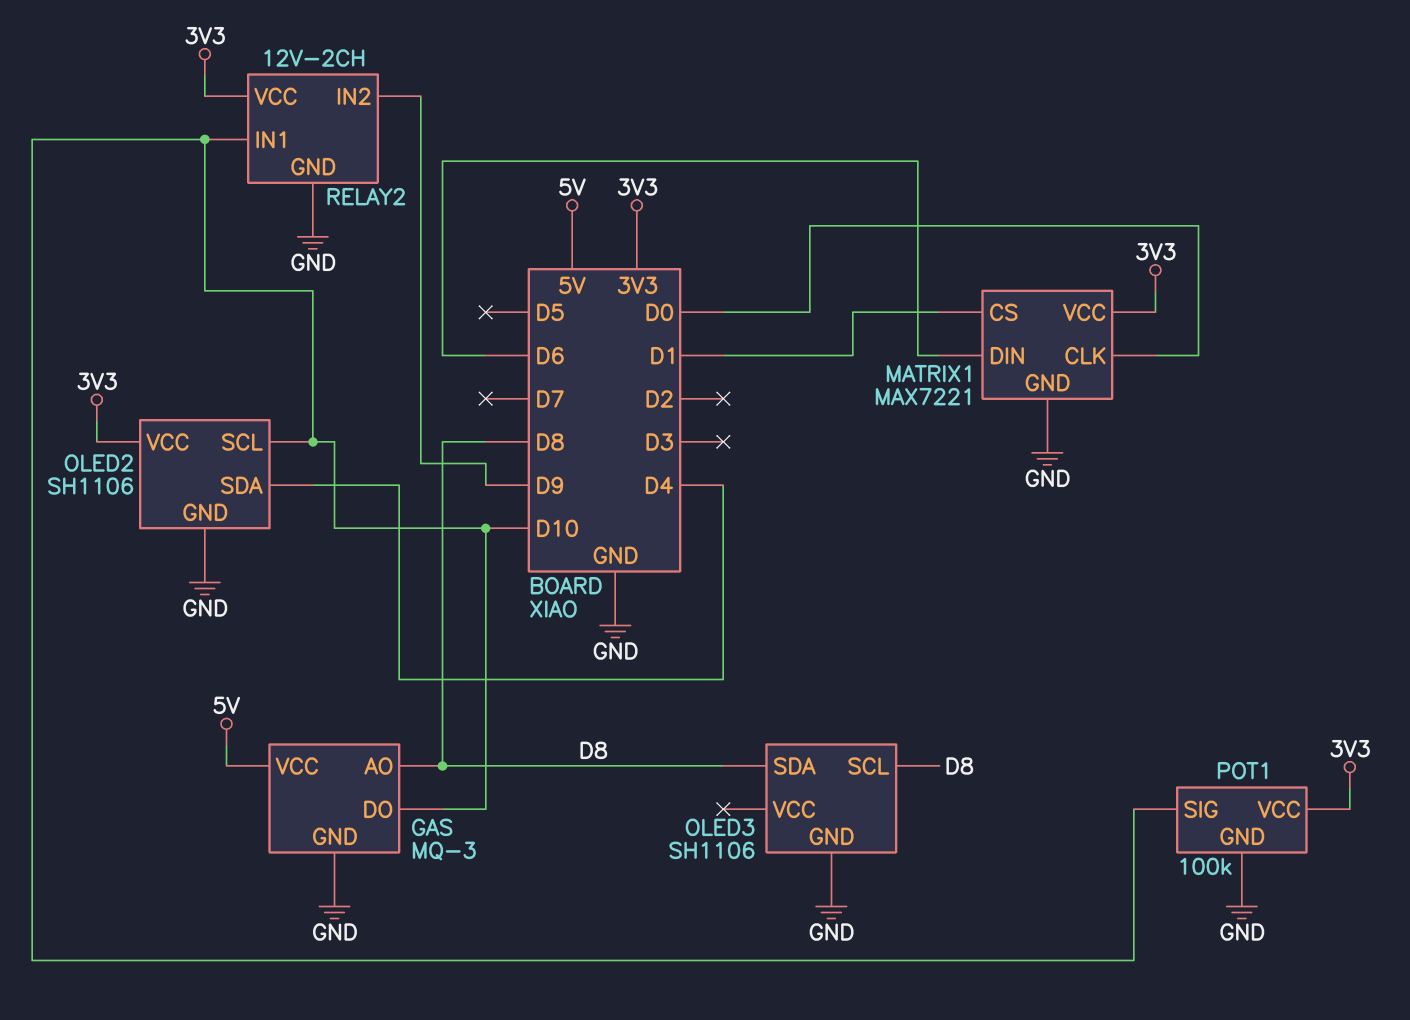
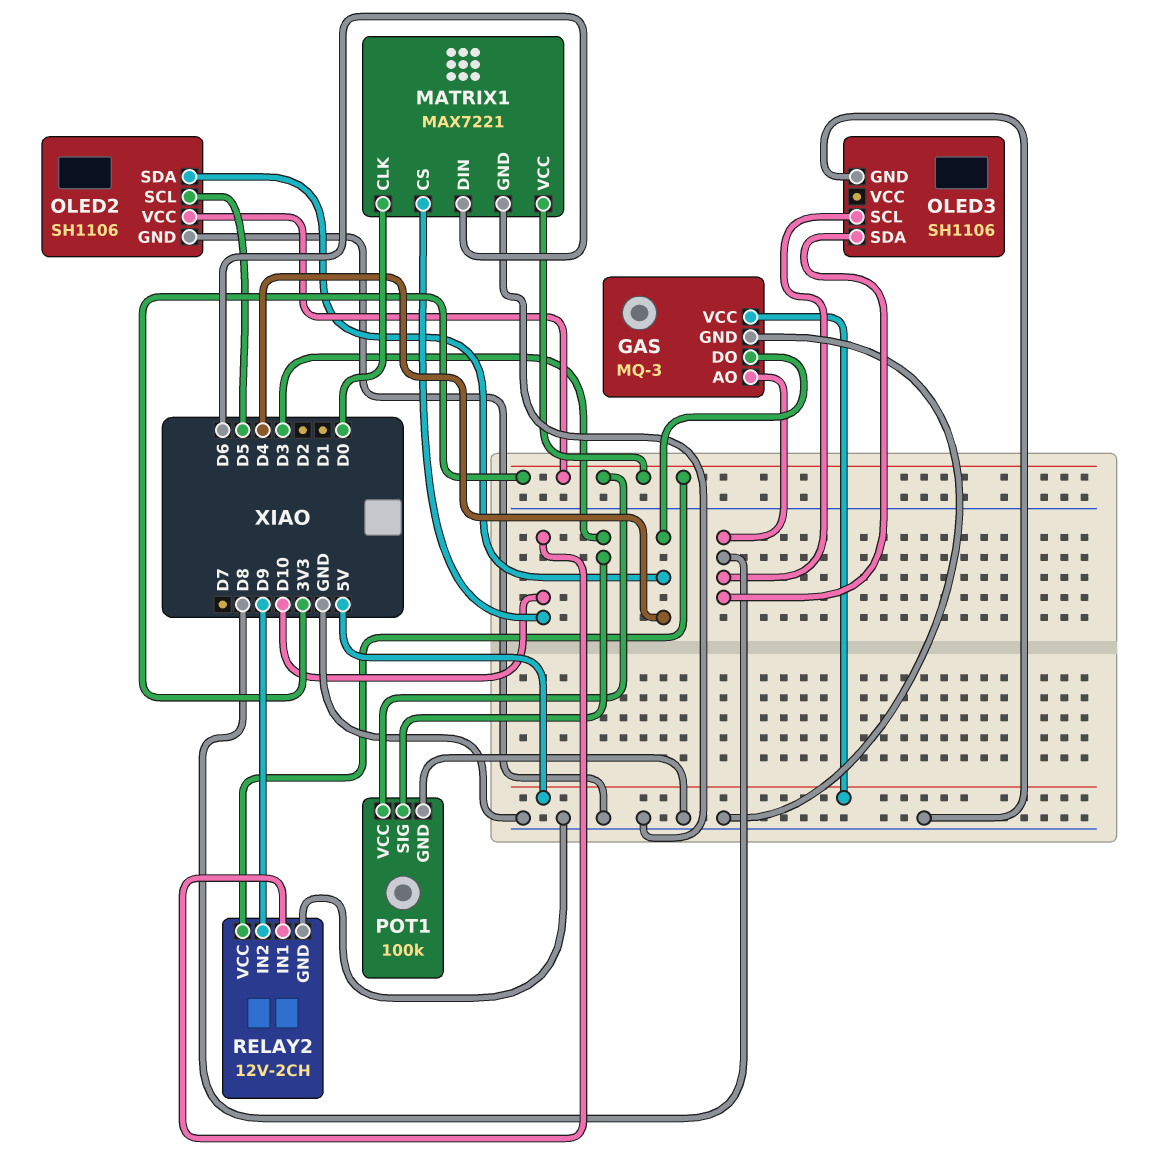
GAS pin DO: D10 -> D4
MATRIX1 pin CS: D1 -> D10
OLED2 pin SCL: D10 -> D5
POT1 pin SIG: D10 -> D3

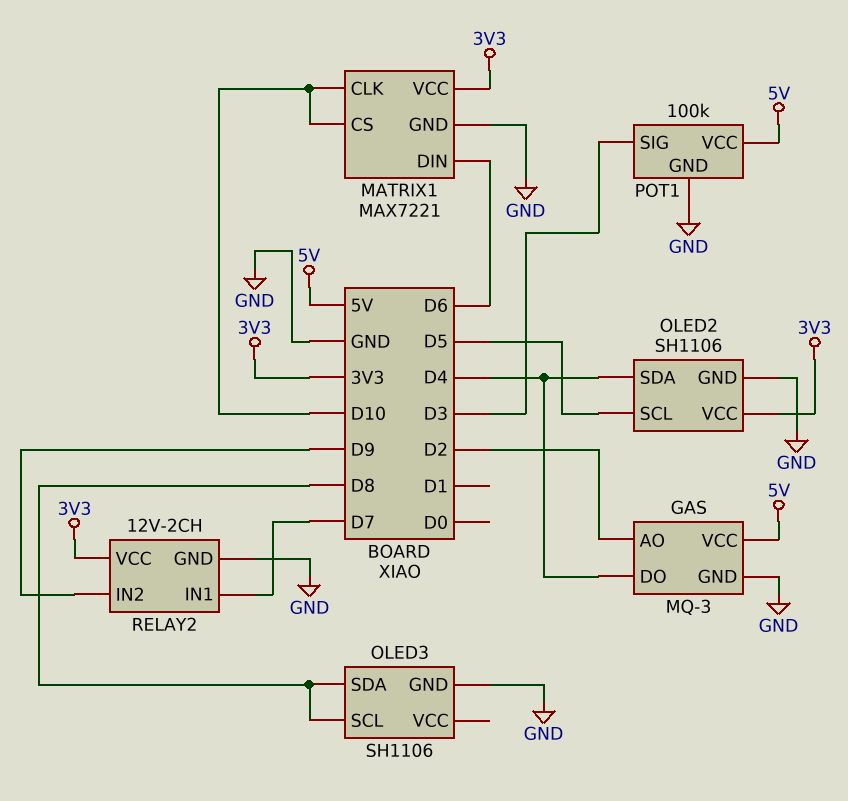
GAS pin AO: D8 -> D2
MATRIX1 pin CLK: D0 -> D10
POT1 pin VCC: 3V3 -> 5V
RELAY2 pin IN1: D10 -> D7

